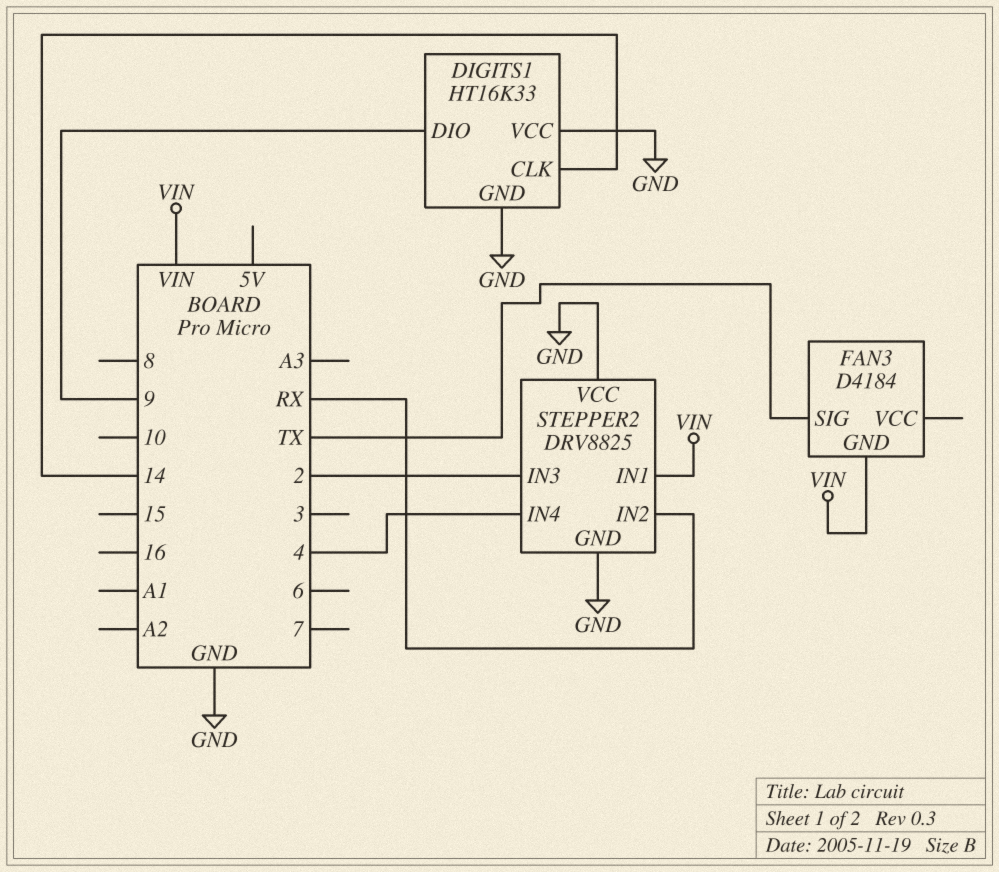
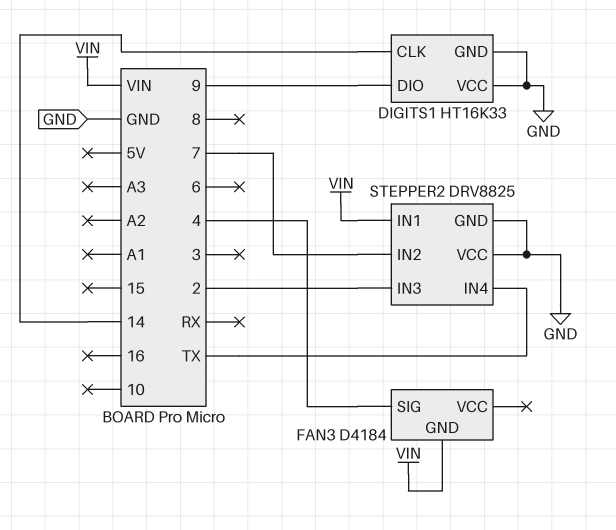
FAN3 pin SIG: TX -> 4
STEPPER2 pin IN2: RX -> 7
STEPPER2 pin IN4: 4 -> TX

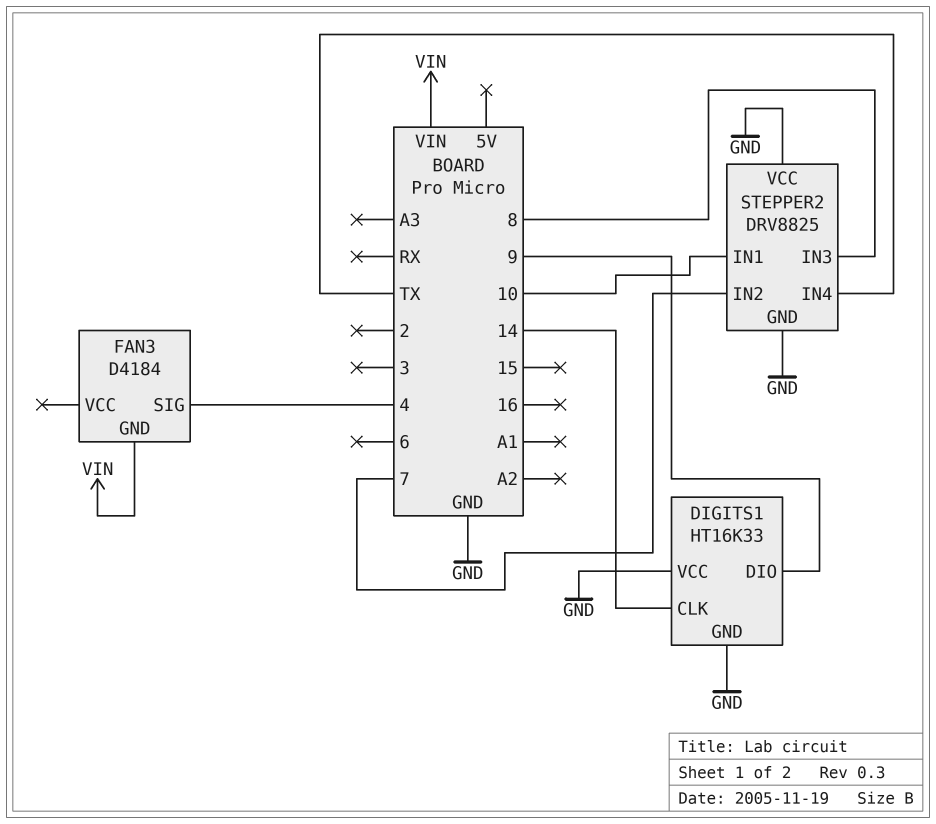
STEPPER2 pin IN1: VIN -> 10
STEPPER2 pin IN3: 2 -> 8

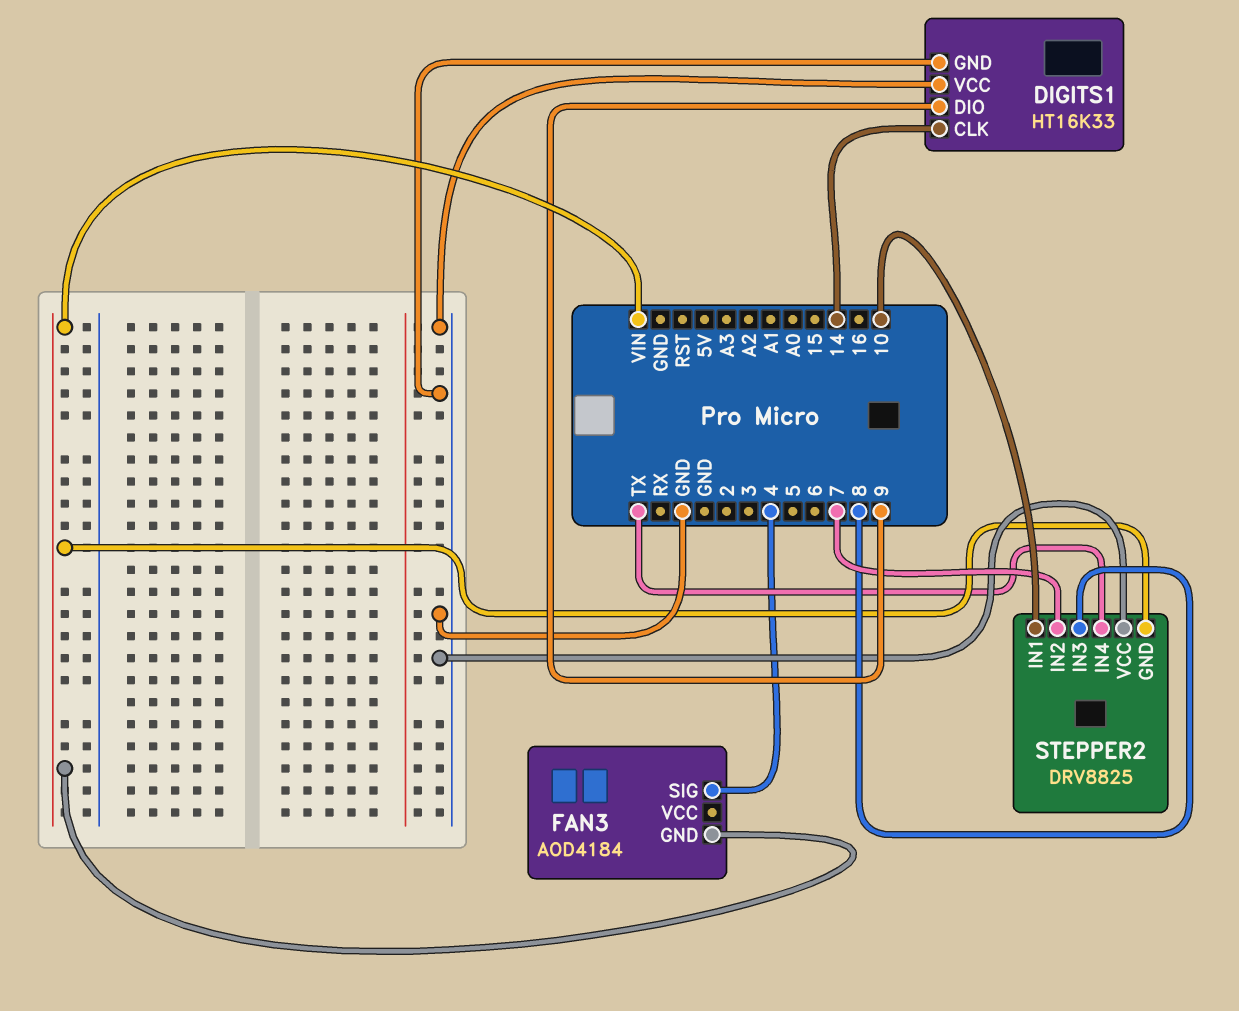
FAN3: D4184 -> AOD4184
STEPPER2 pin GND: GND -> VIN

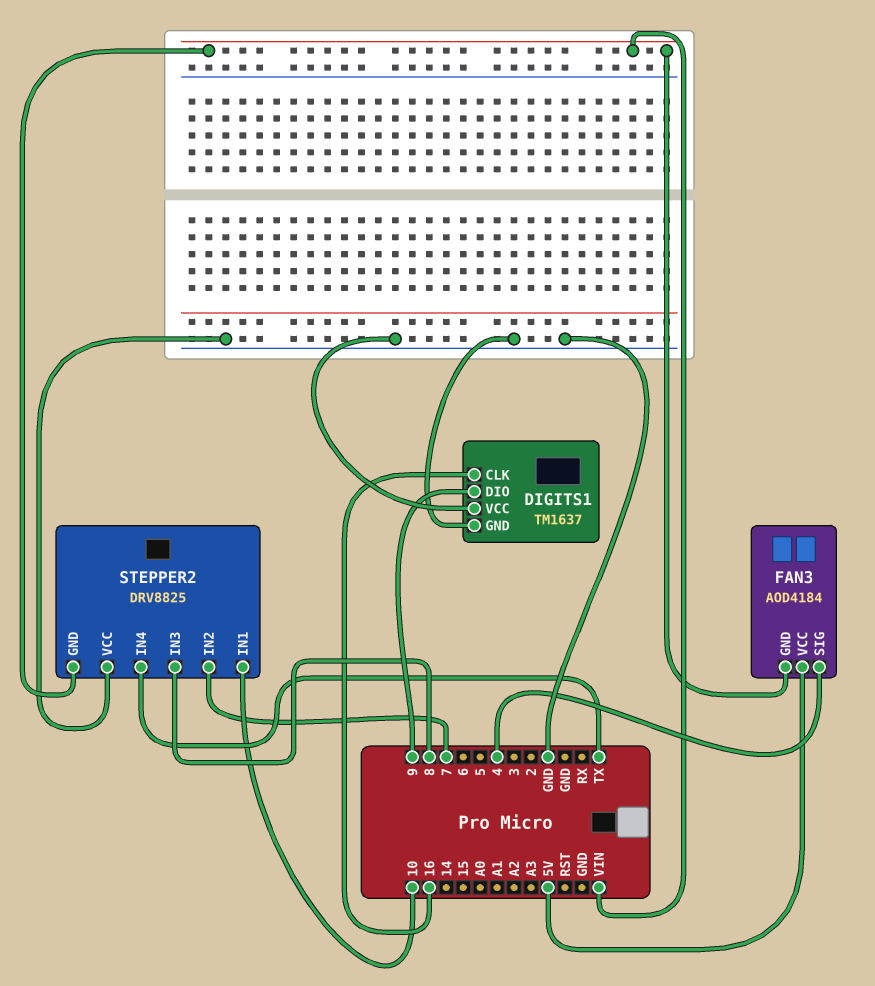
DIGITS1: HT16K33 -> TM1637
DIGITS1 pin CLK: 14 -> 16
FAN3 pin VCC: none -> 5V

